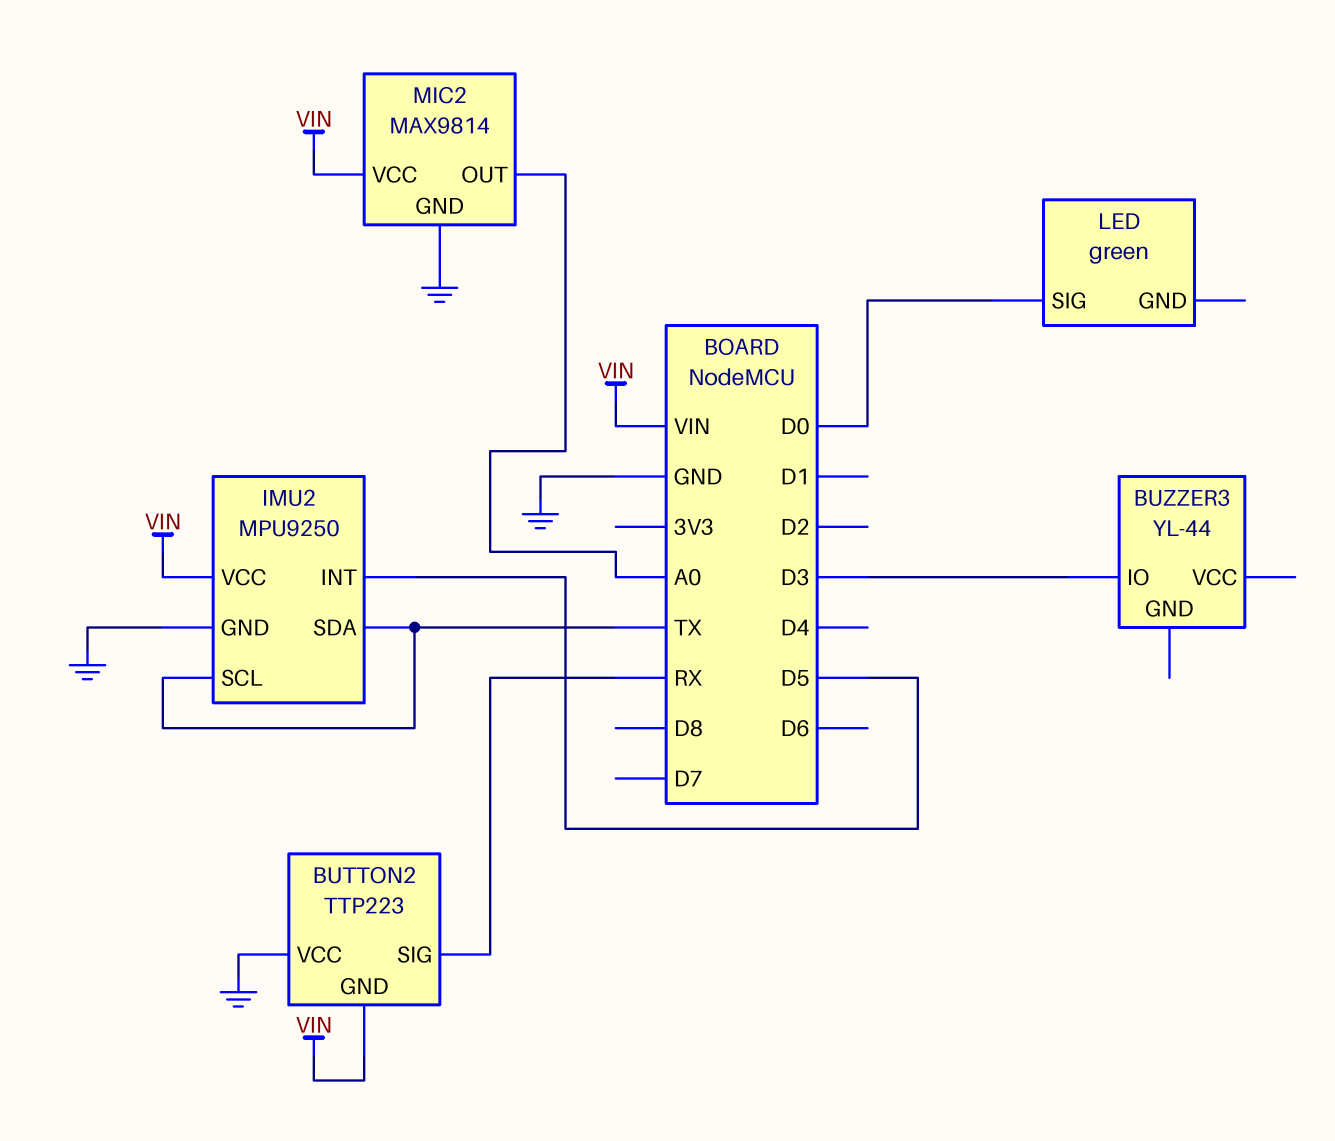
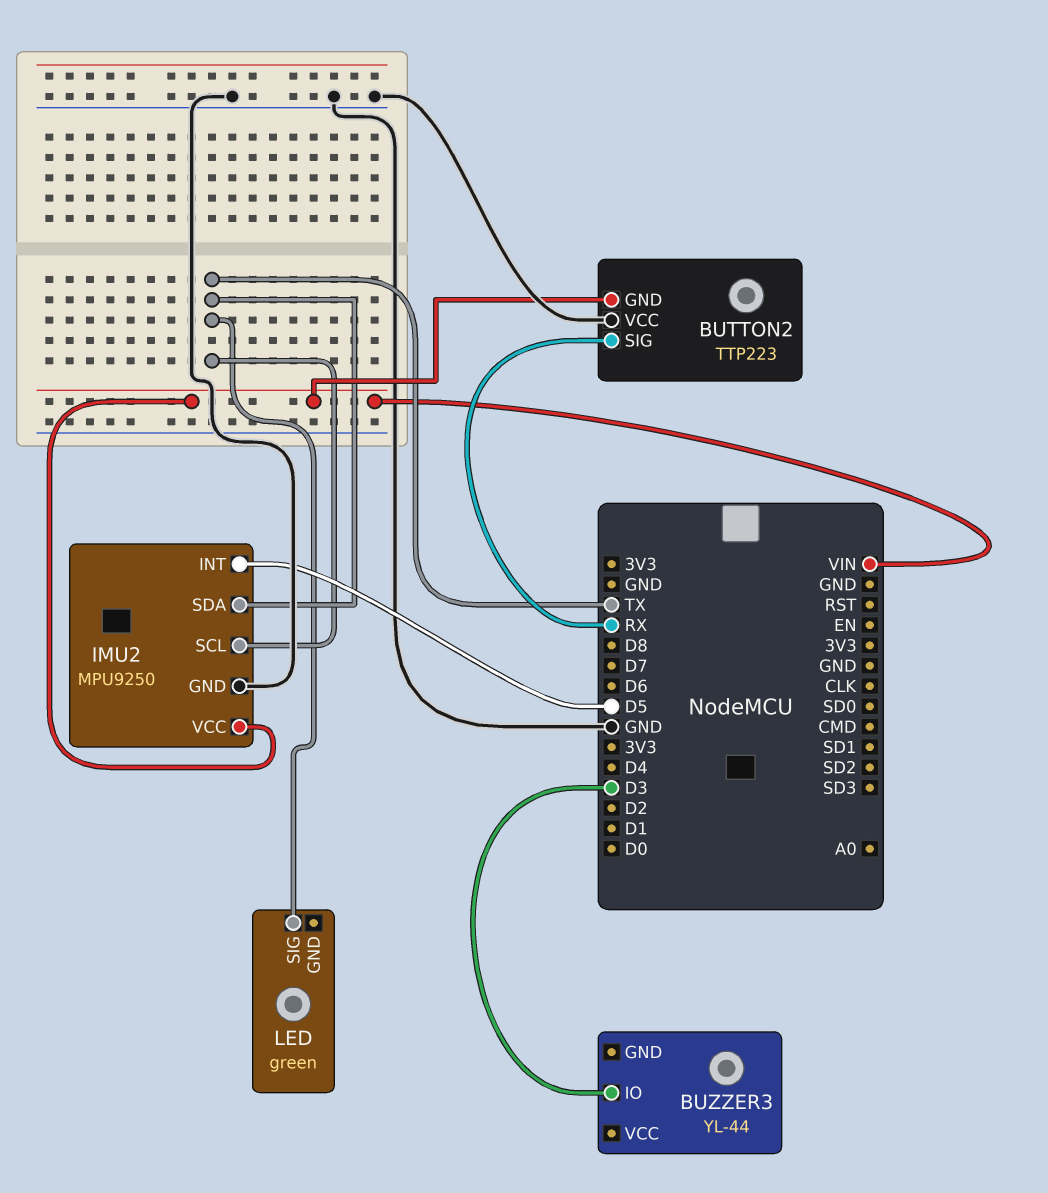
LED pin SIG: D0 -> TX
MIC2: MAX9814 -> none
MIC2 pin GND: GND -> none
MIC2 pin OUT: A0 -> none
MIC2 pin VCC: VIN -> none

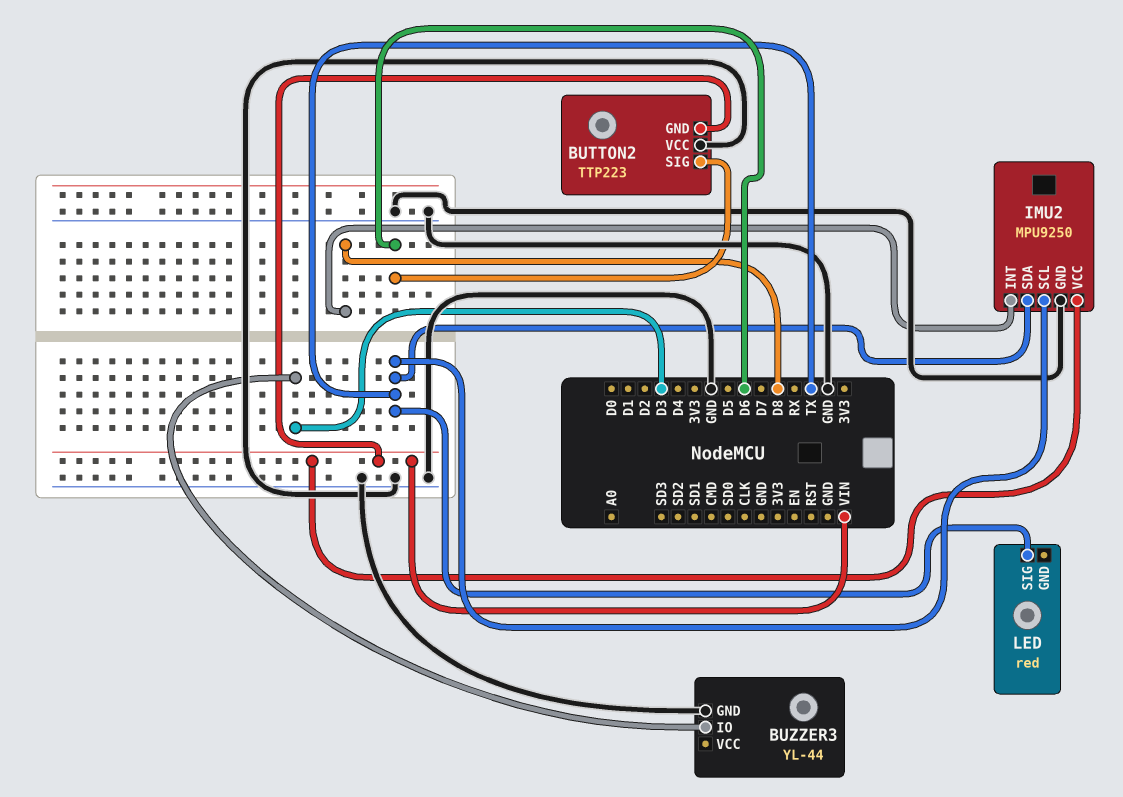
BUTTON2 pin SIG: RX -> D6
BUZZER3 pin GND: none -> GND
IMU2 pin INT: D5 -> D8
LED: green -> red

